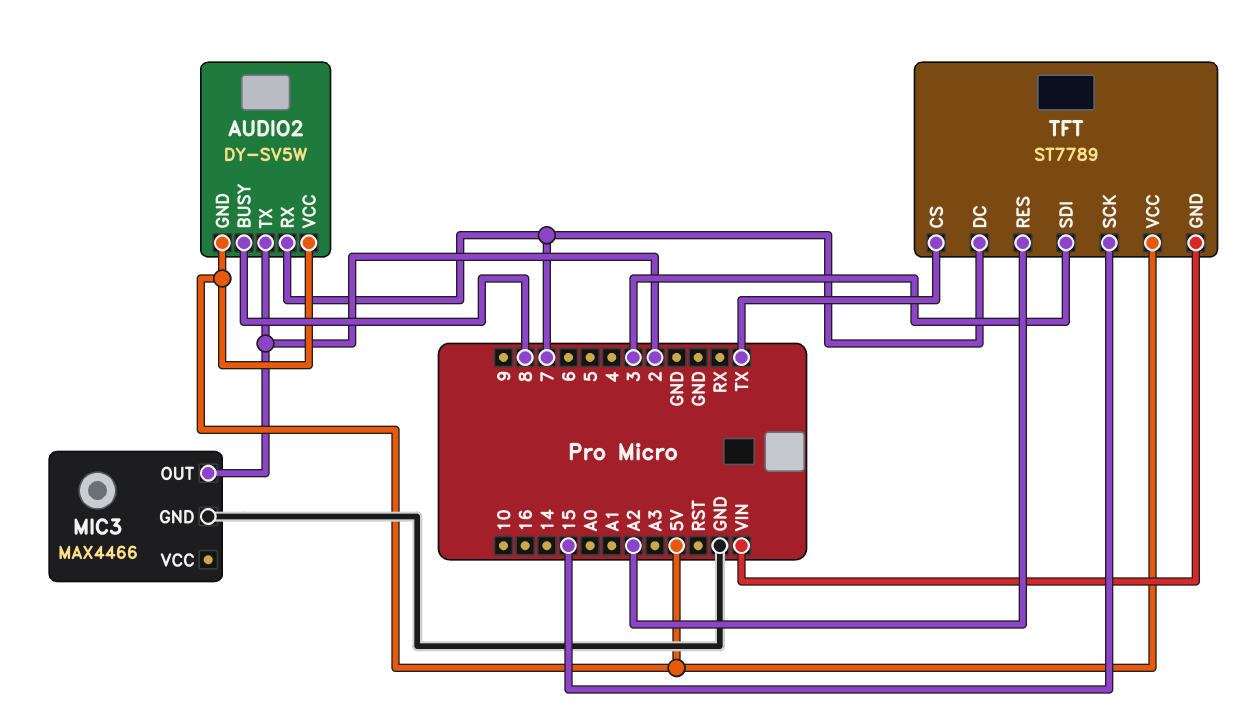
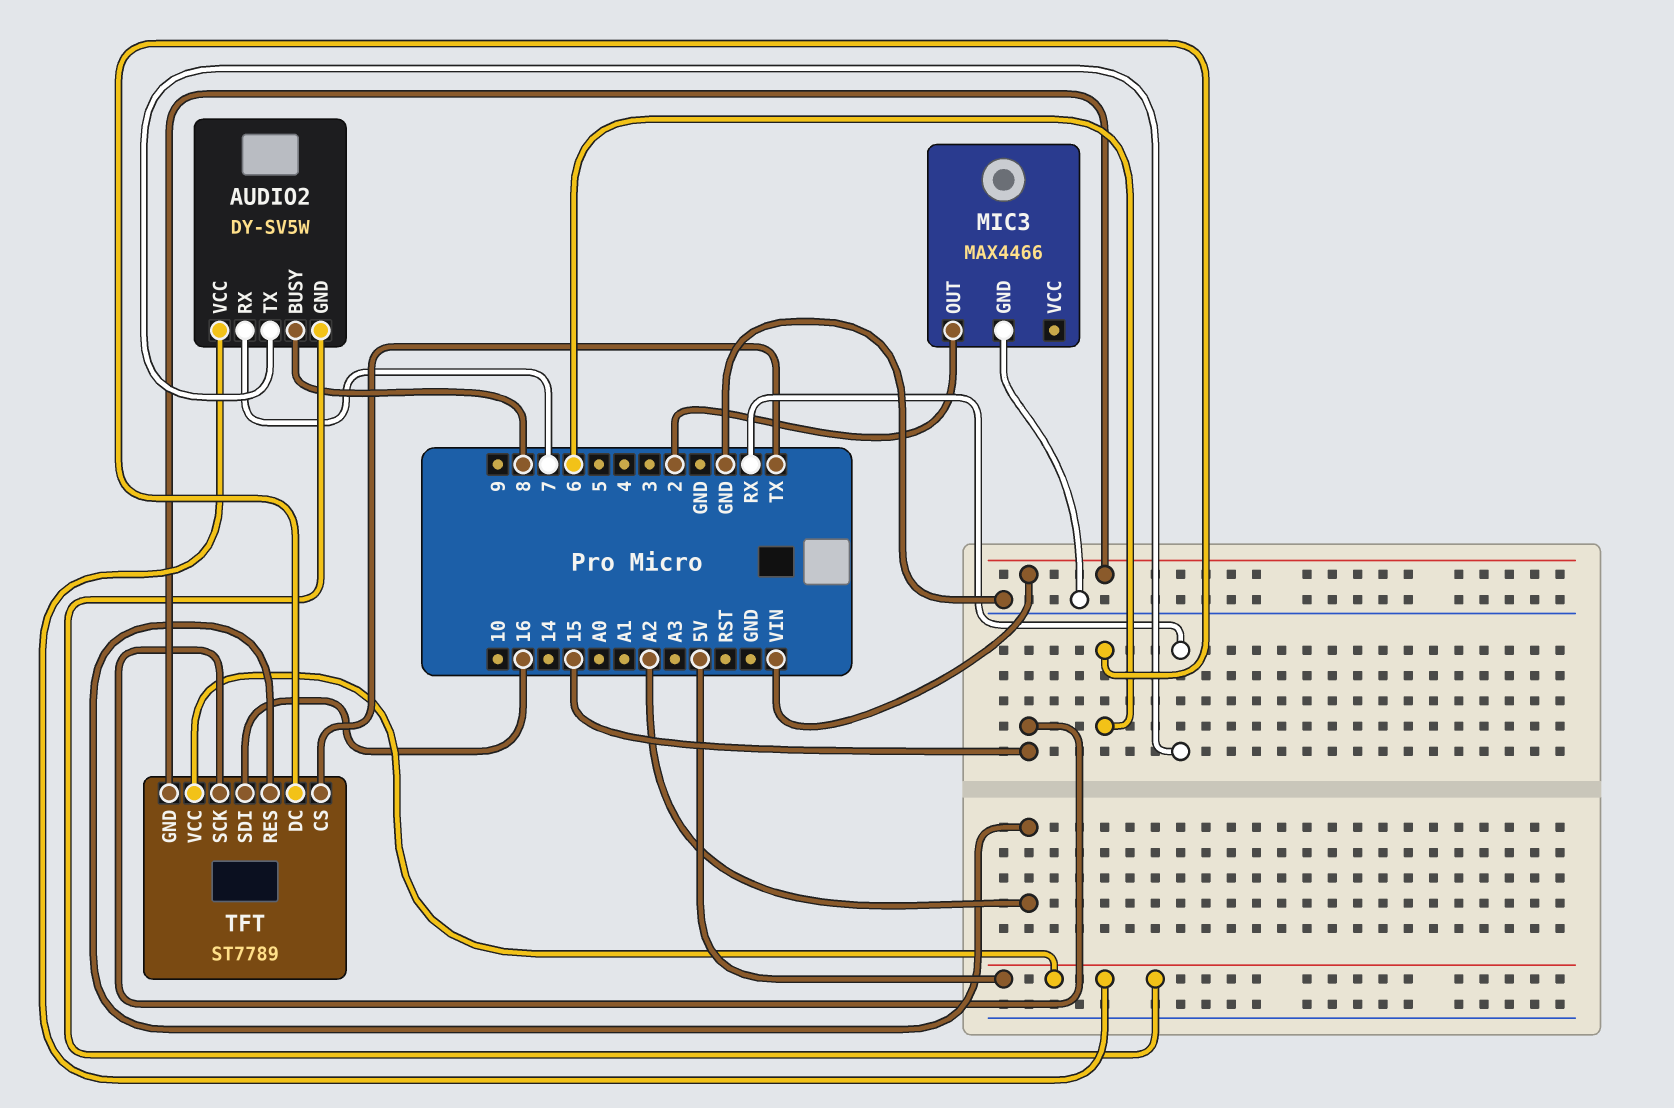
AUDIO2 pin TX: 2 -> RX
TFT pin DC: 7 -> 6
TFT pin SDI: 3 -> 16

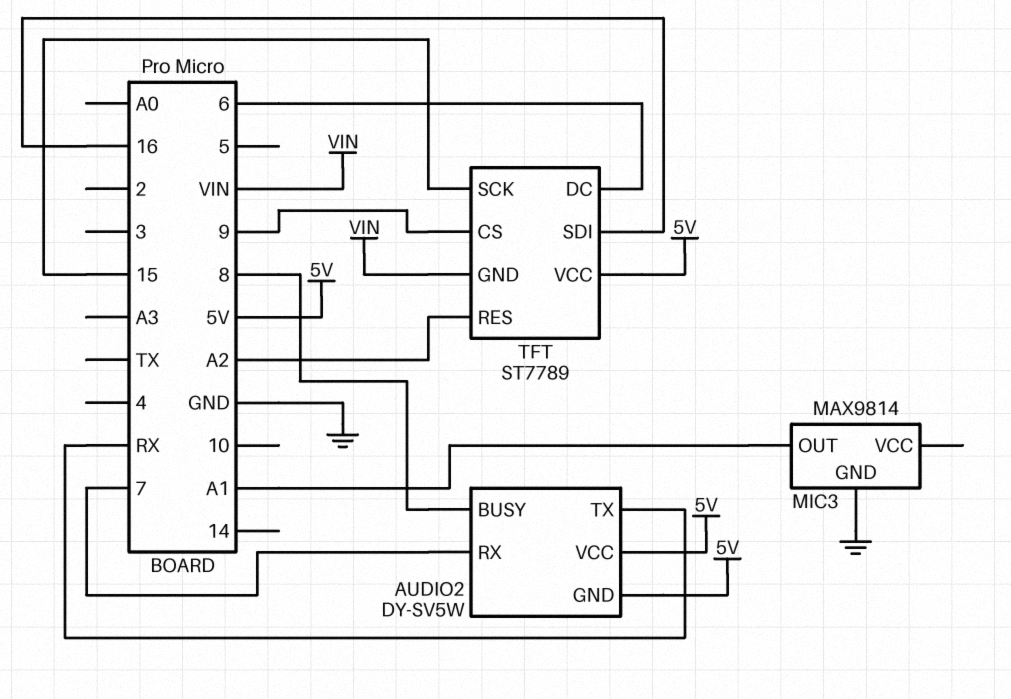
MIC3: MAX4466 -> MAX9814
MIC3 pin OUT: 2 -> A1
TFT pin CS: TX -> 9

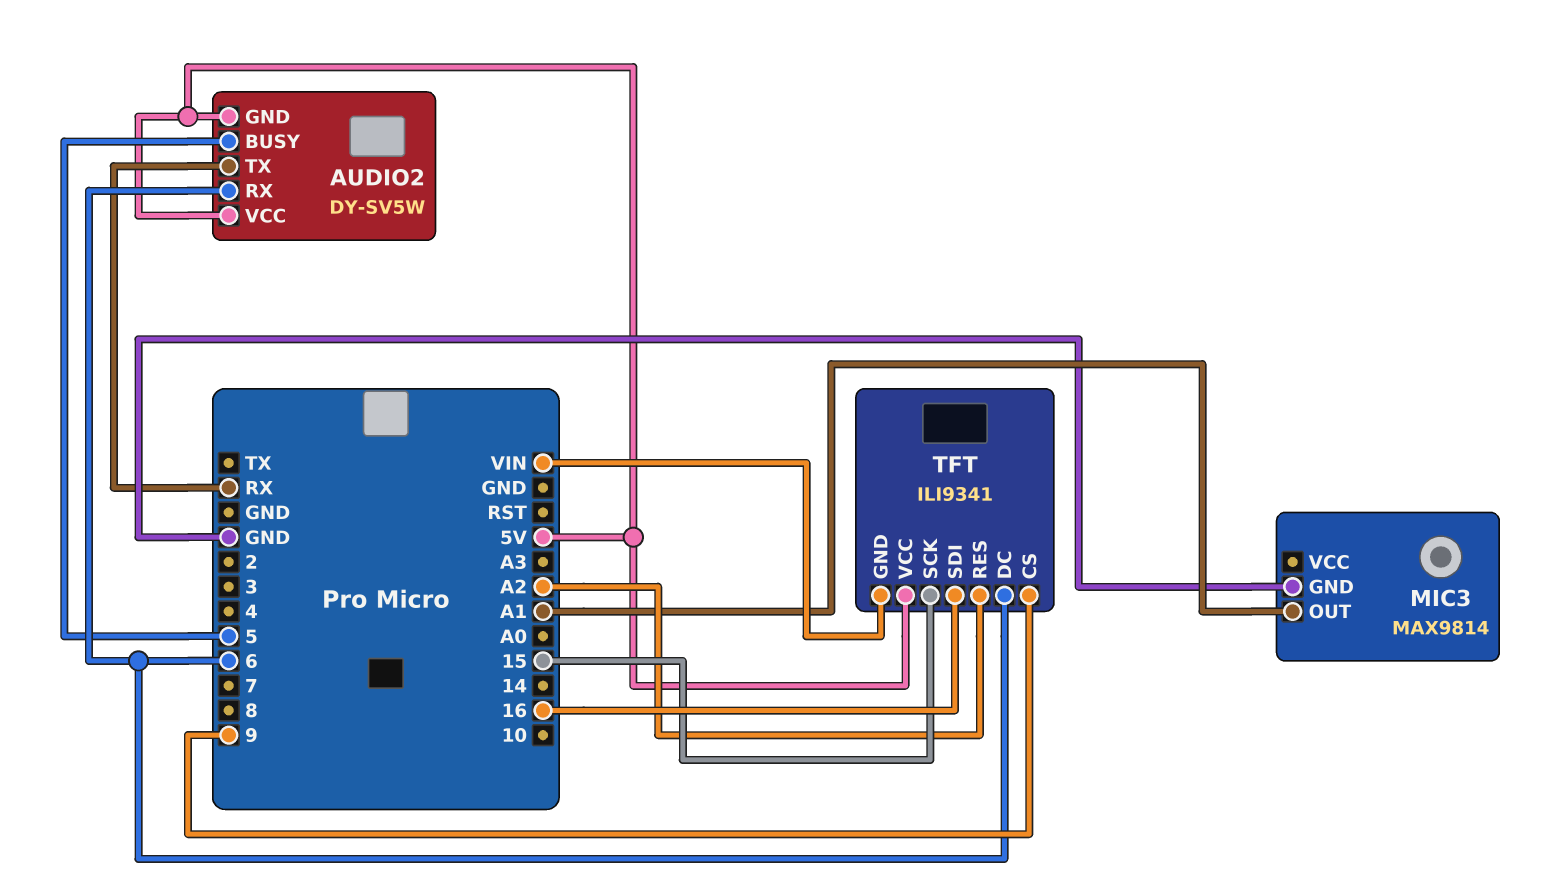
AUDIO2 pin BUSY: 8 -> 5
AUDIO2 pin RX: 7 -> 6
TFT: ST7789 -> ILI9341

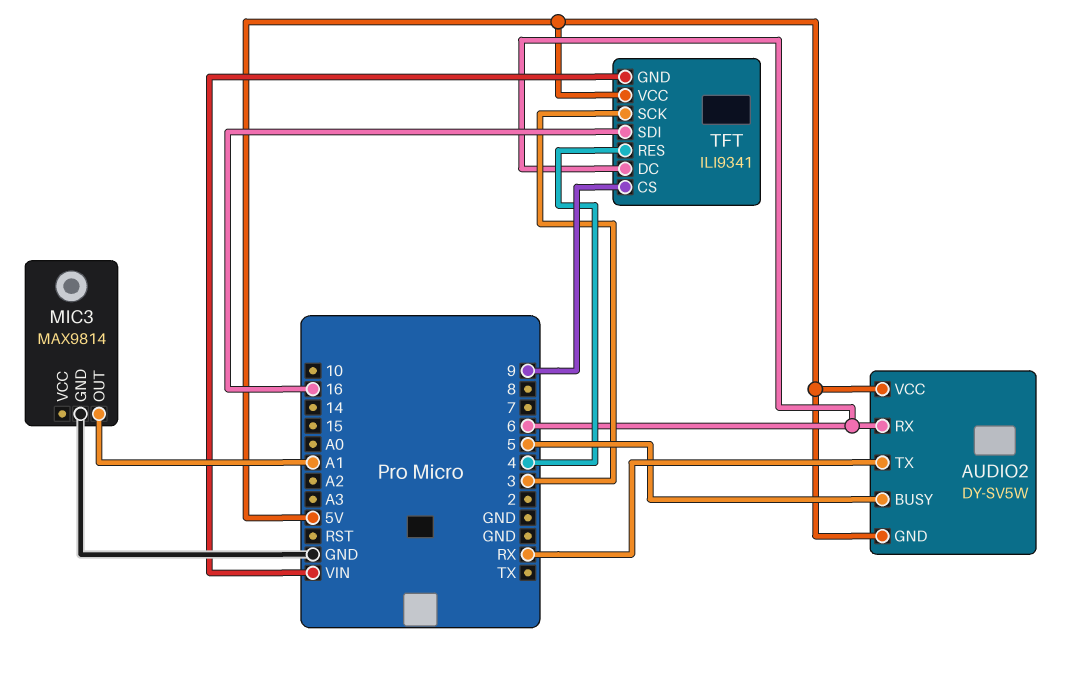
TFT pin RES: A2 -> 4
TFT pin SCK: 15 -> 3

